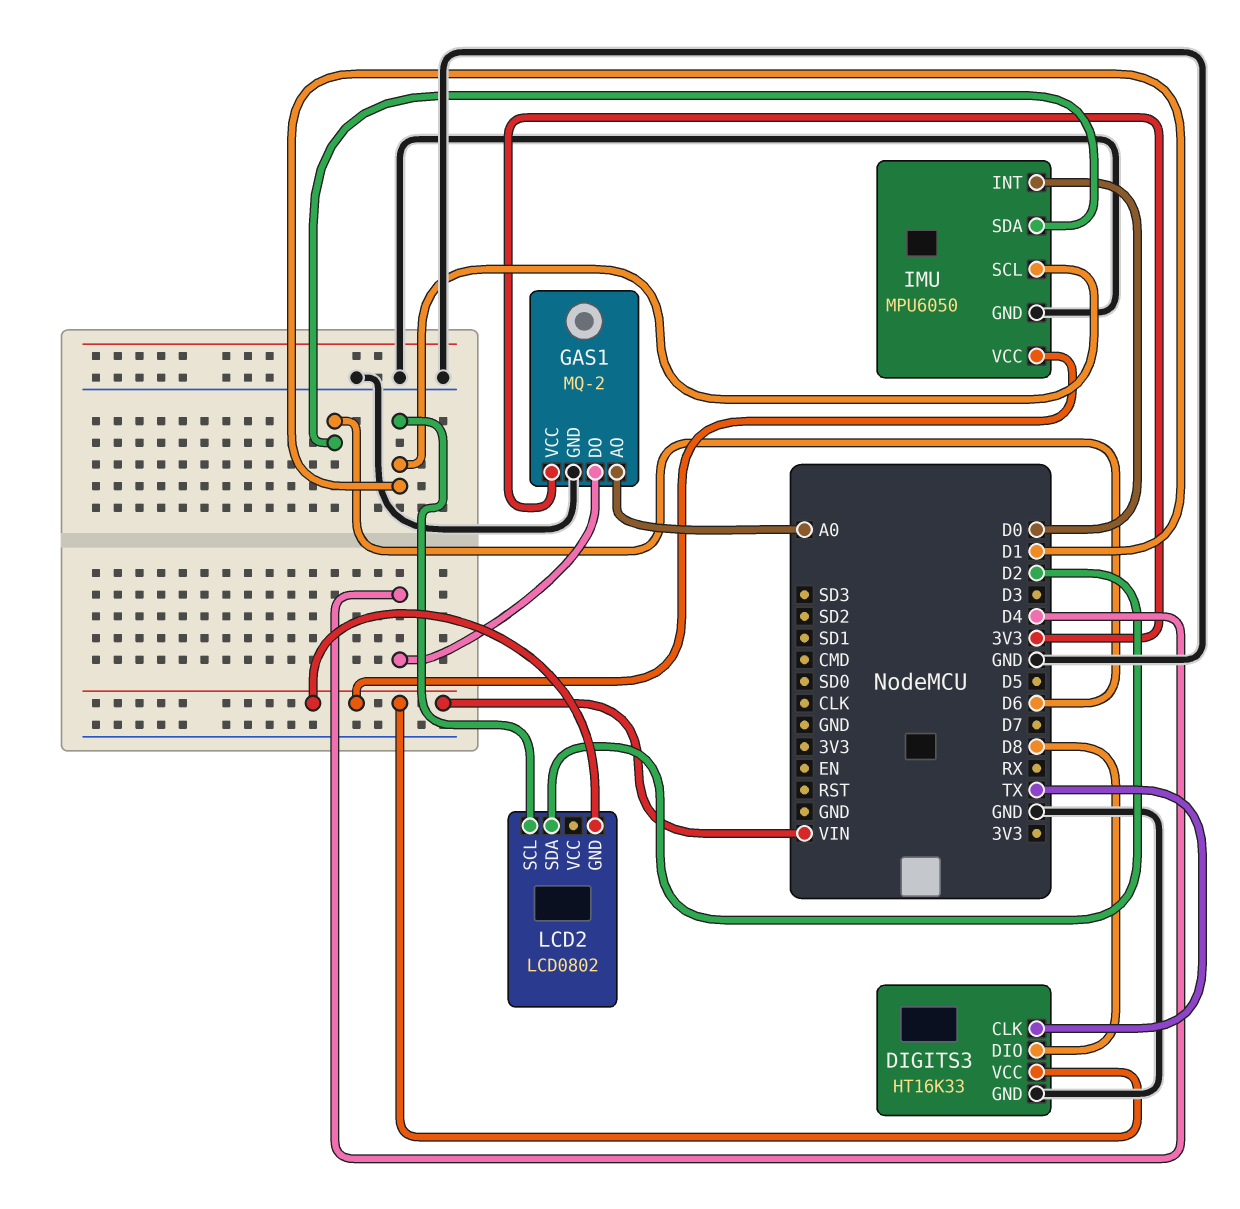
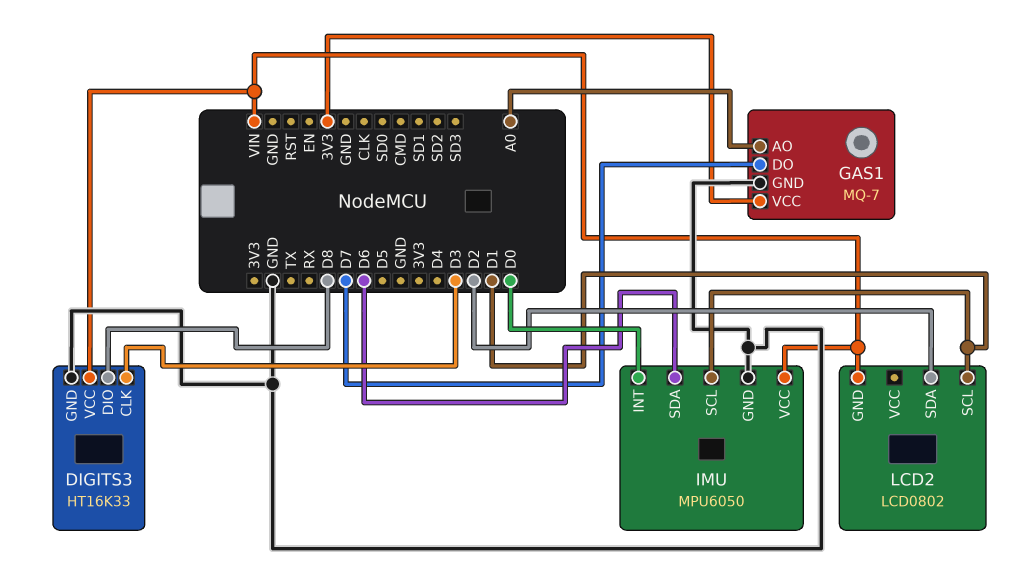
DIGITS3 pin CLK: TX -> D3
GAS1: MQ-2 -> MQ-7
GAS1 pin DO: D4 -> D7

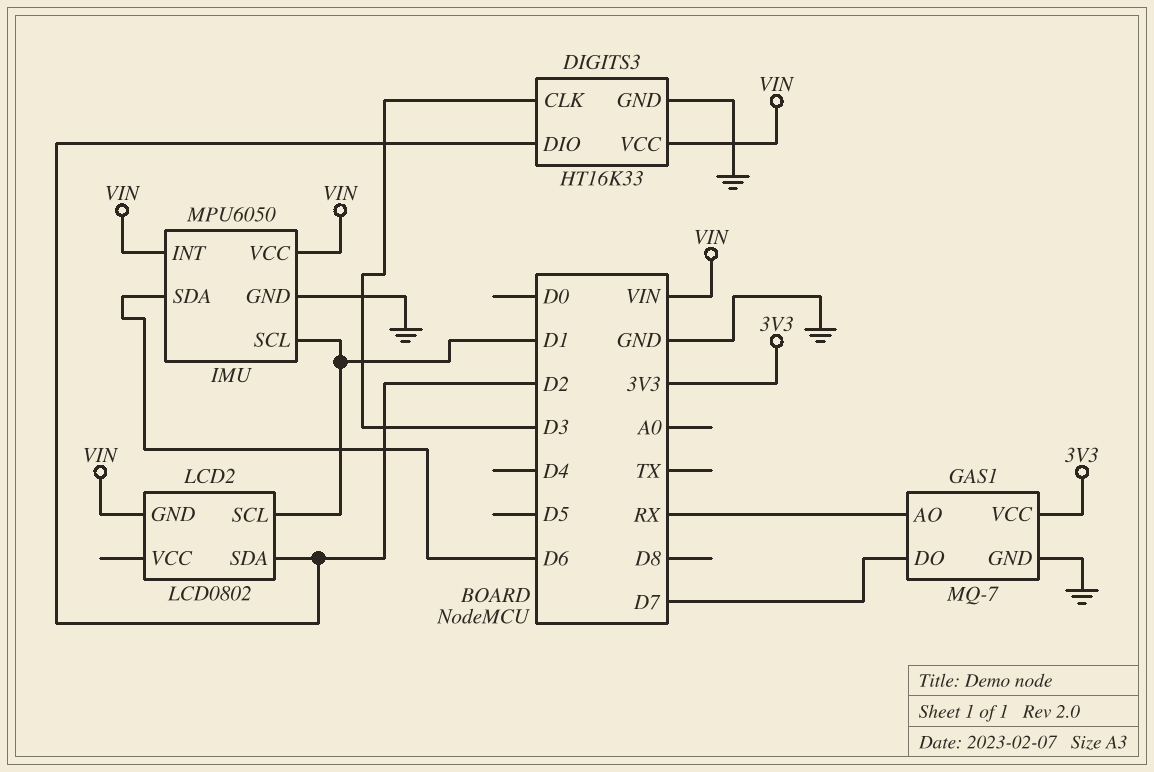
DIGITS3 pin DIO: D8 -> D2
GAS1 pin AO: A0 -> RX
IMU pin INT: D0 -> VIN

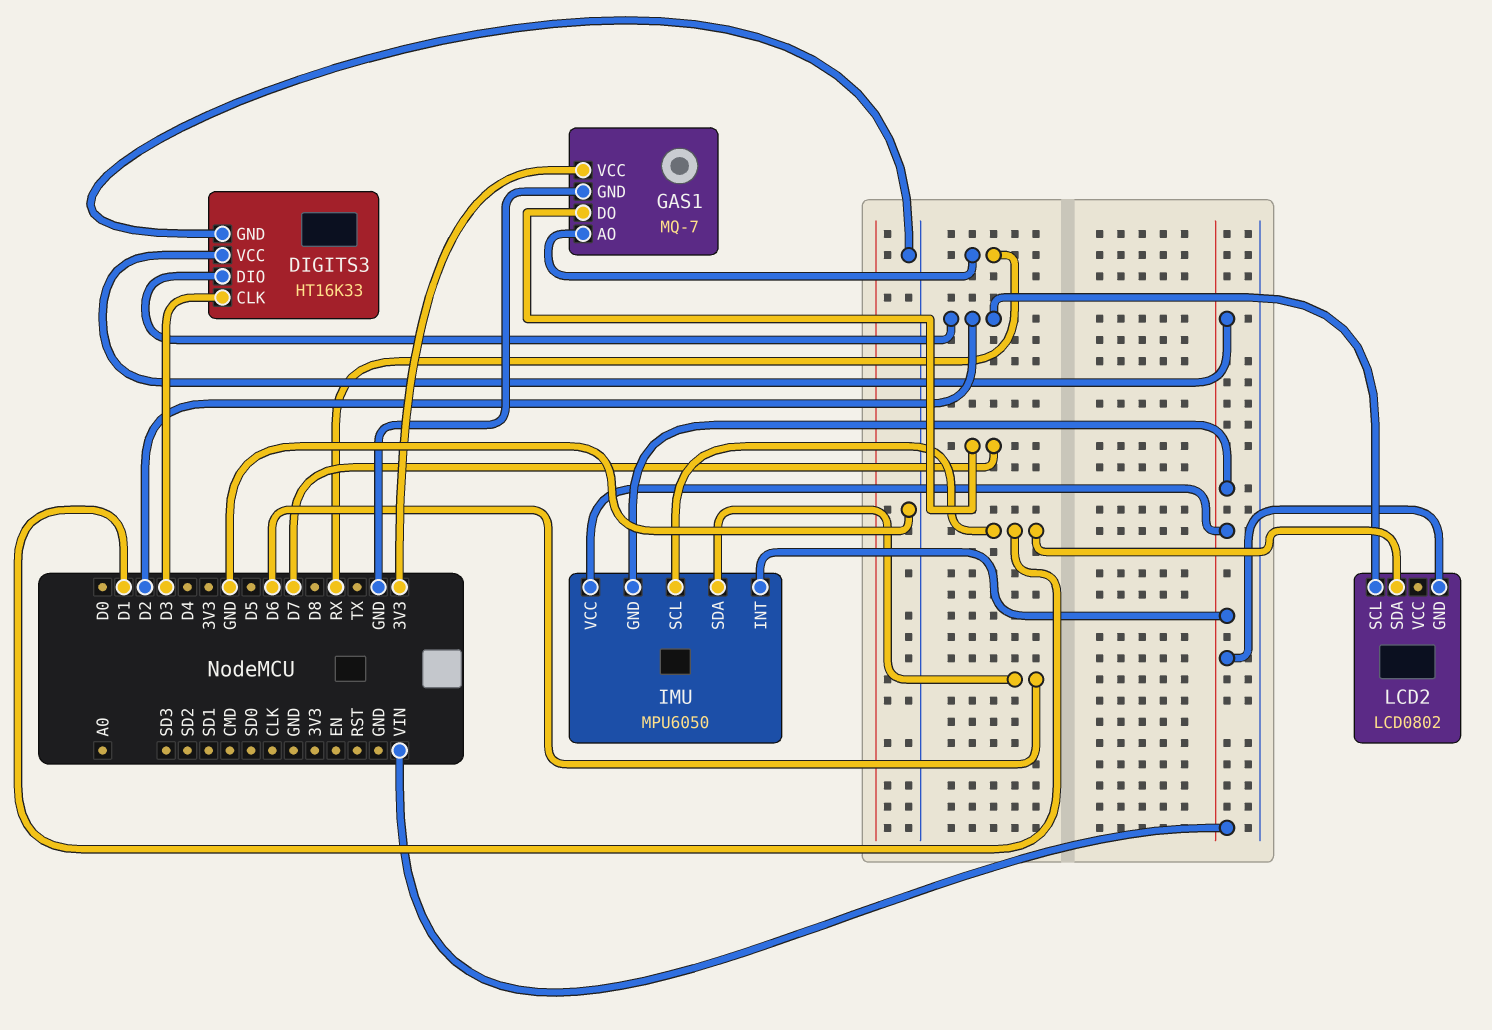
IMU pin GND: GND -> VIN
LCD2 pin SCL: D1 -> D2
LCD2 pin SDA: D2 -> D1

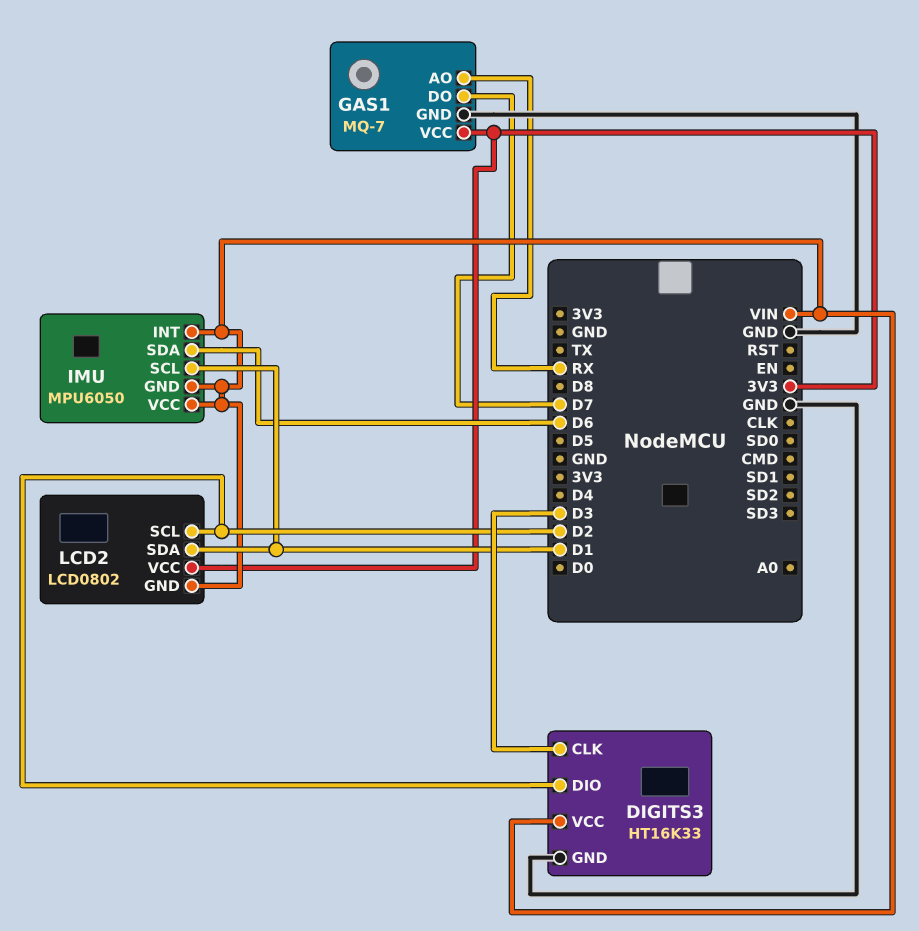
LCD2 pin VCC: none -> 3V3

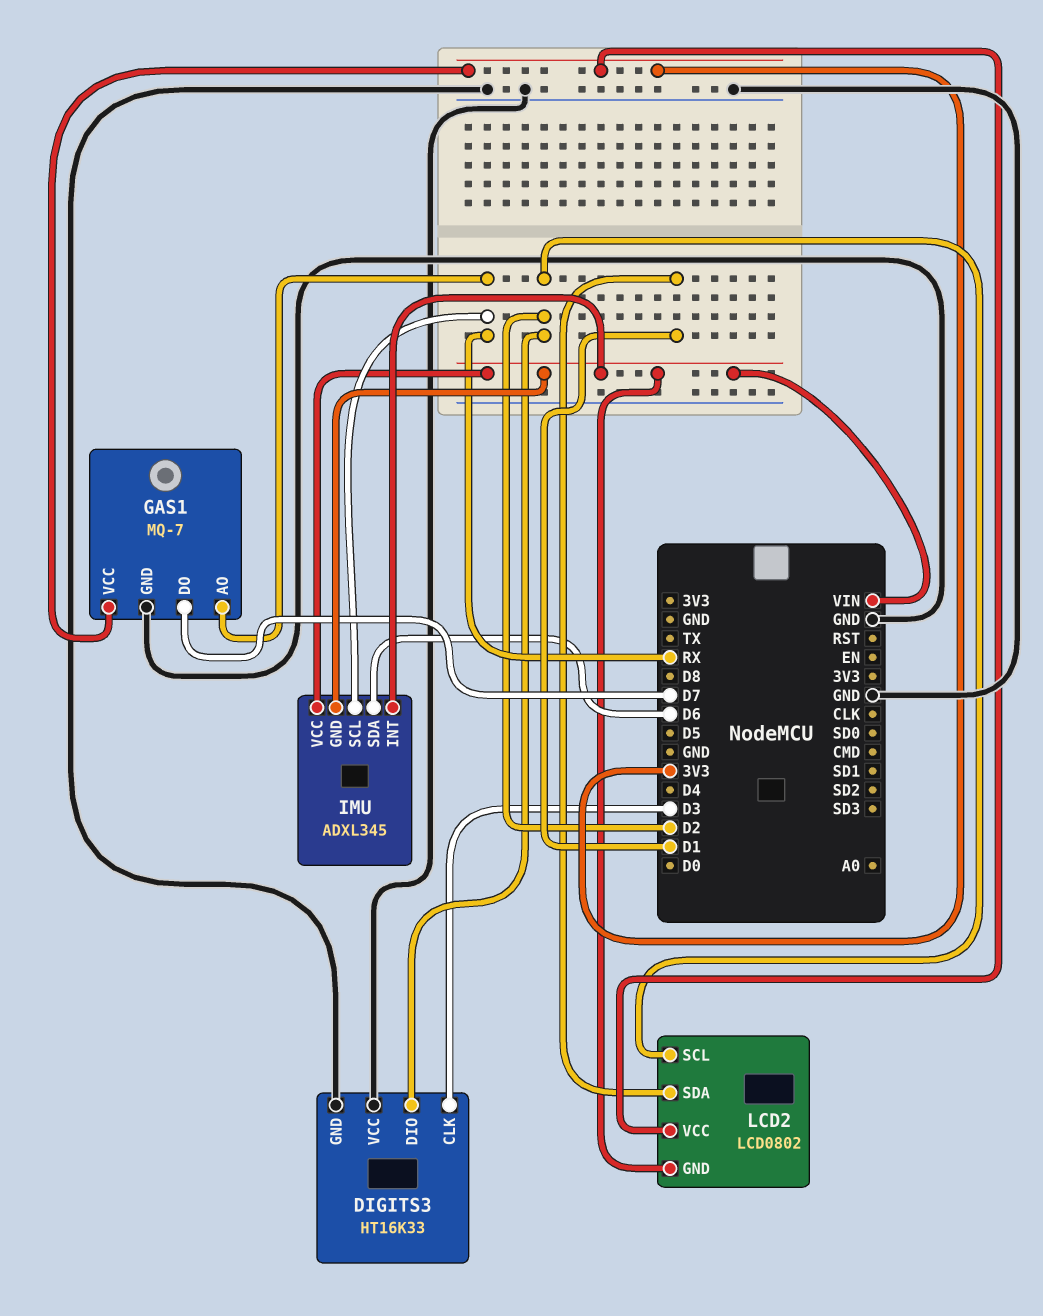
DIGITS3 pin VCC: VIN -> GND
IMU: MPU6050 -> ADXL345
IMU pin SCL: D1 -> RX

